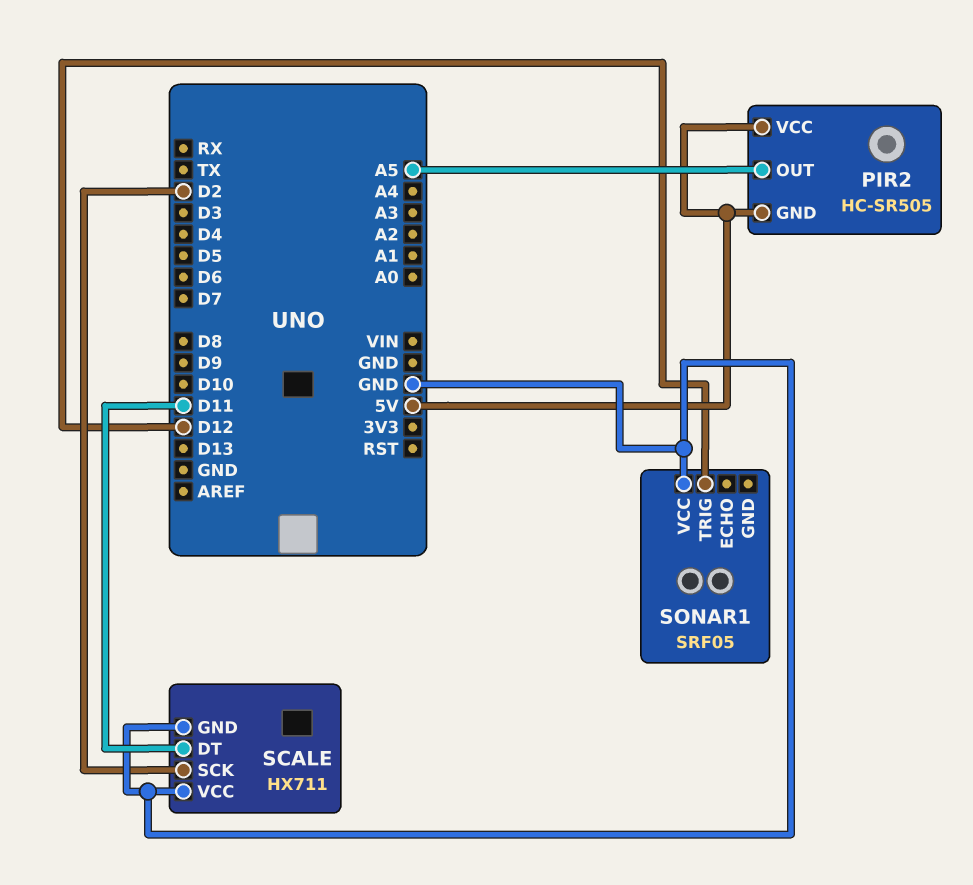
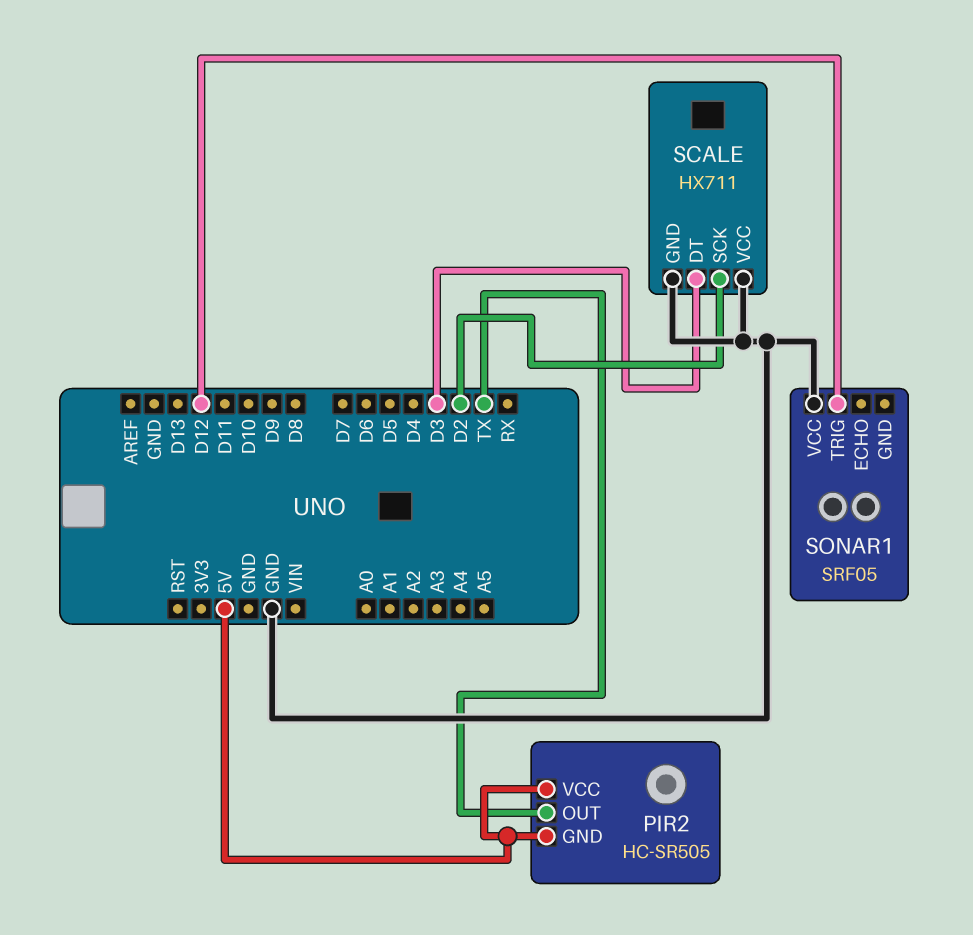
PIR2 pin OUT: A5 -> TX
SCALE pin DT: D11 -> D3

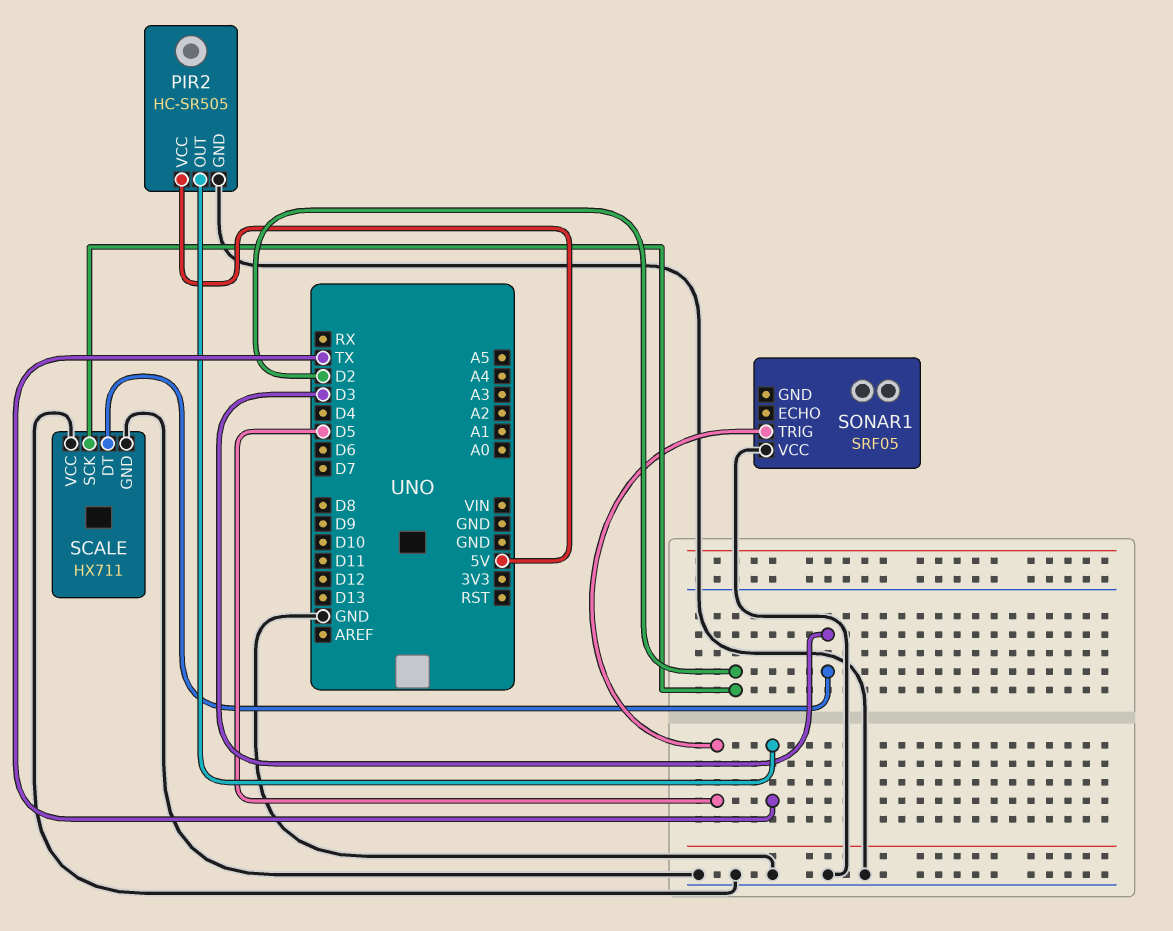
PIR2 pin GND: 5V -> GND
SONAR1 pin TRIG: D12 -> D5

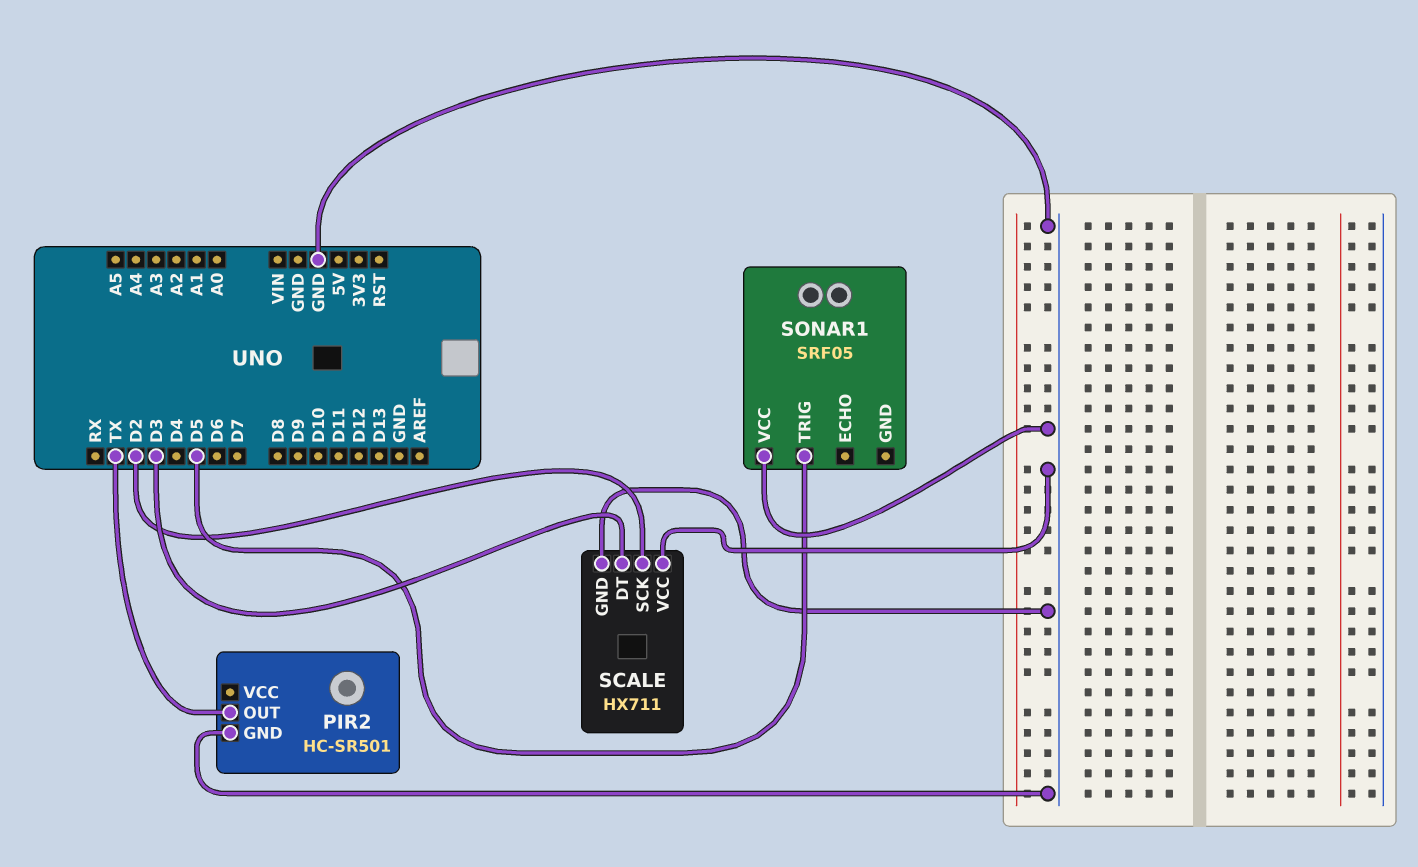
PIR2: HC-SR505 -> HC-SR501
PIR2 pin VCC: 5V -> none

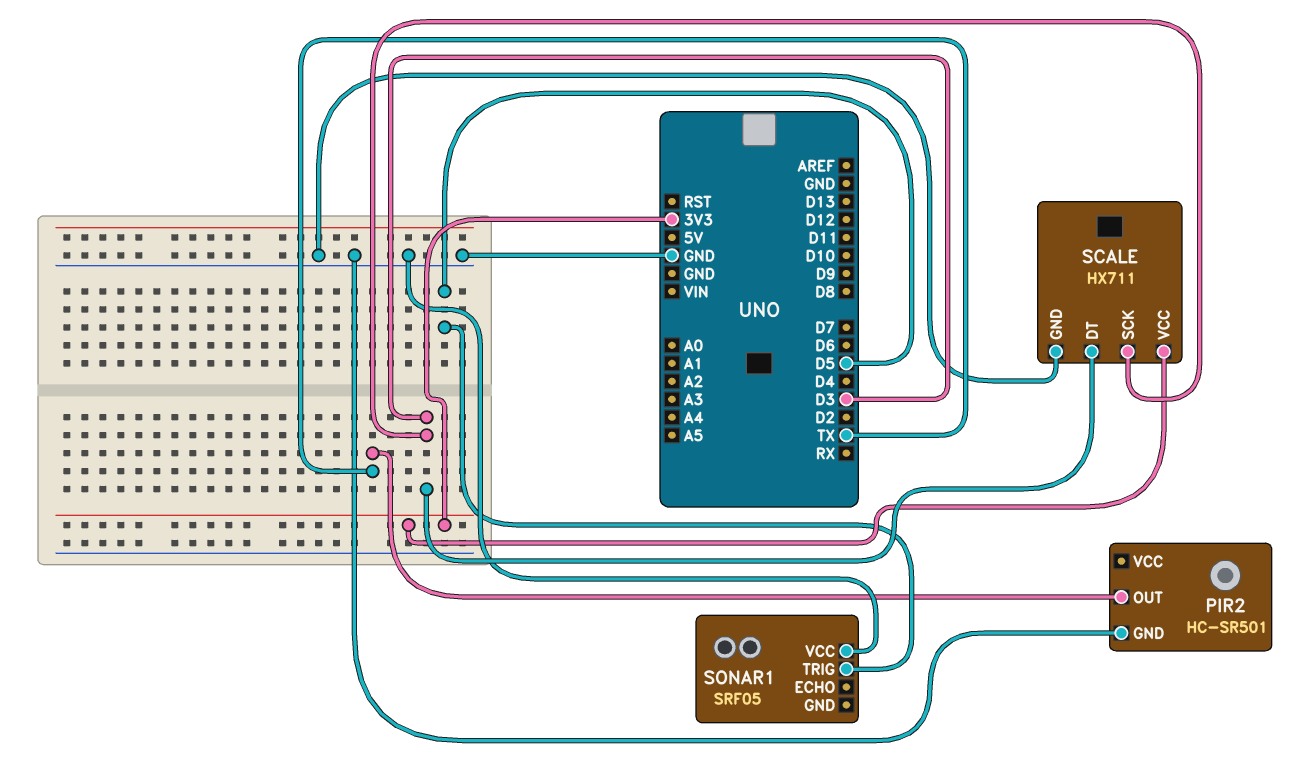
SCALE pin SCK: D2 -> D3
SCALE pin VCC: GND -> 3V3

